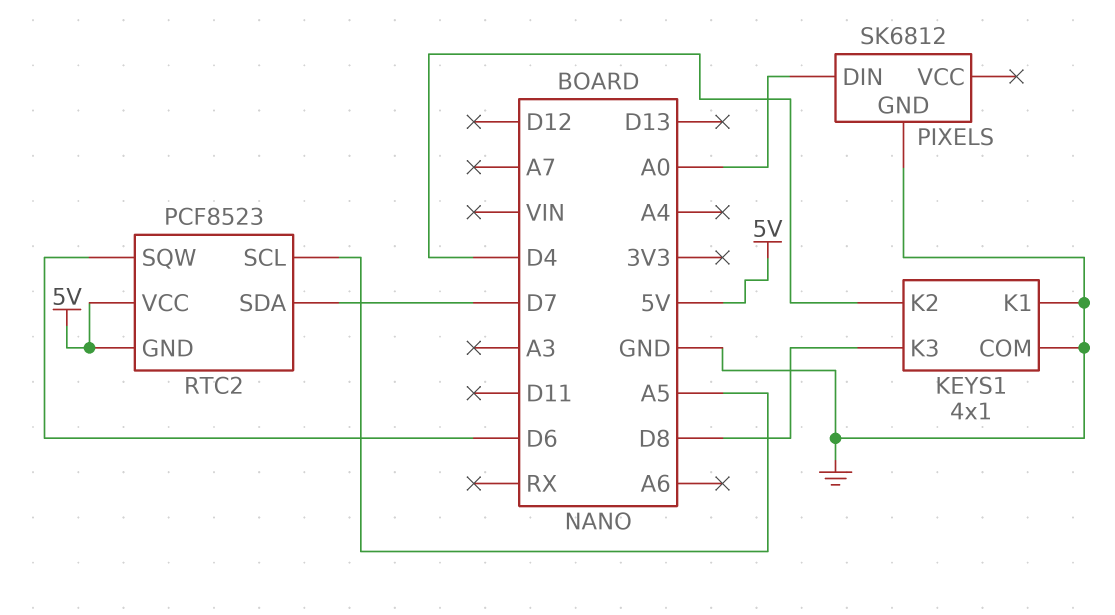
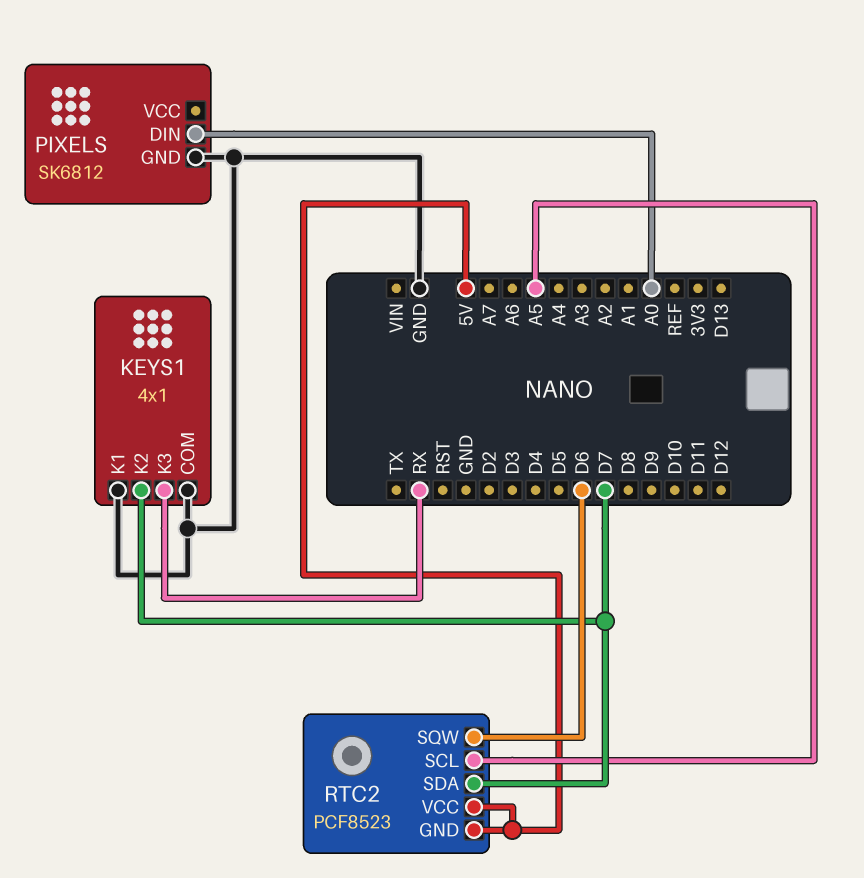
KEYS1 pin K2: D4 -> D7
KEYS1 pin K3: D8 -> RX

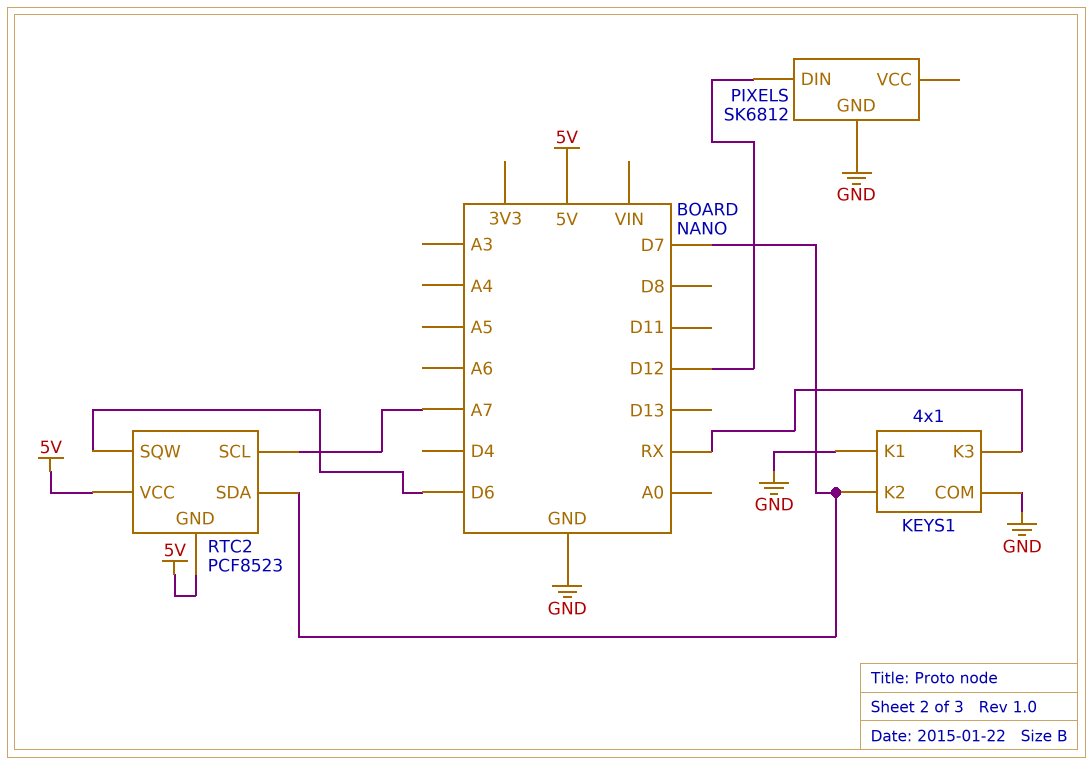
PIXELS pin DIN: A0 -> D12
RTC2 pin SCL: A5 -> A7

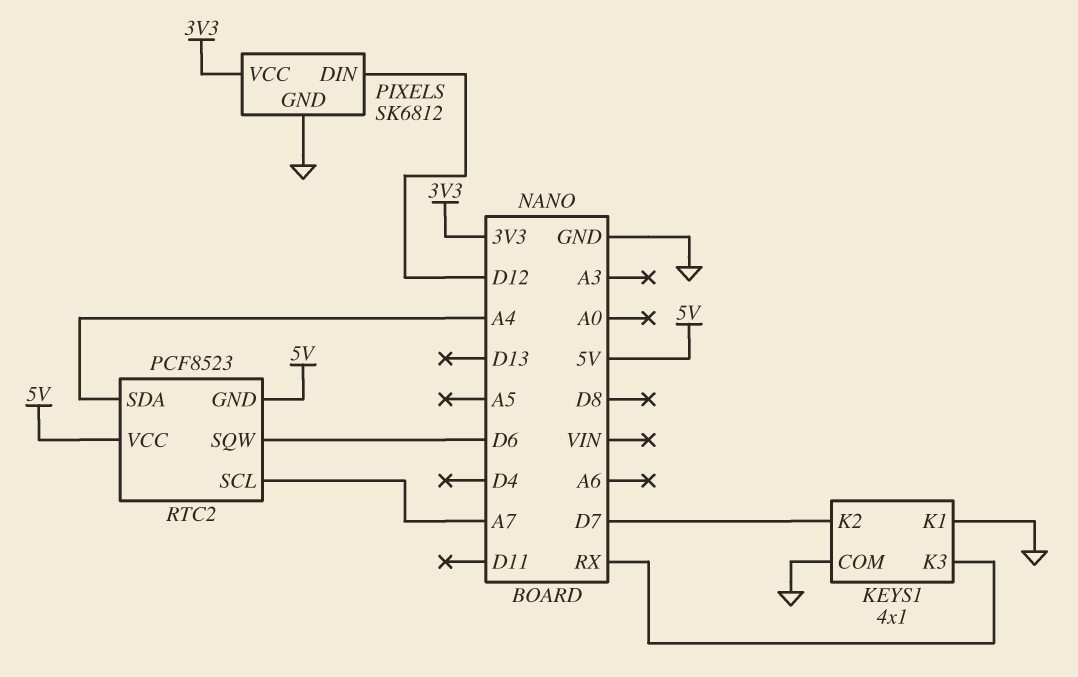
PIXELS pin VCC: none -> 3V3
RTC2 pin SDA: D7 -> A4

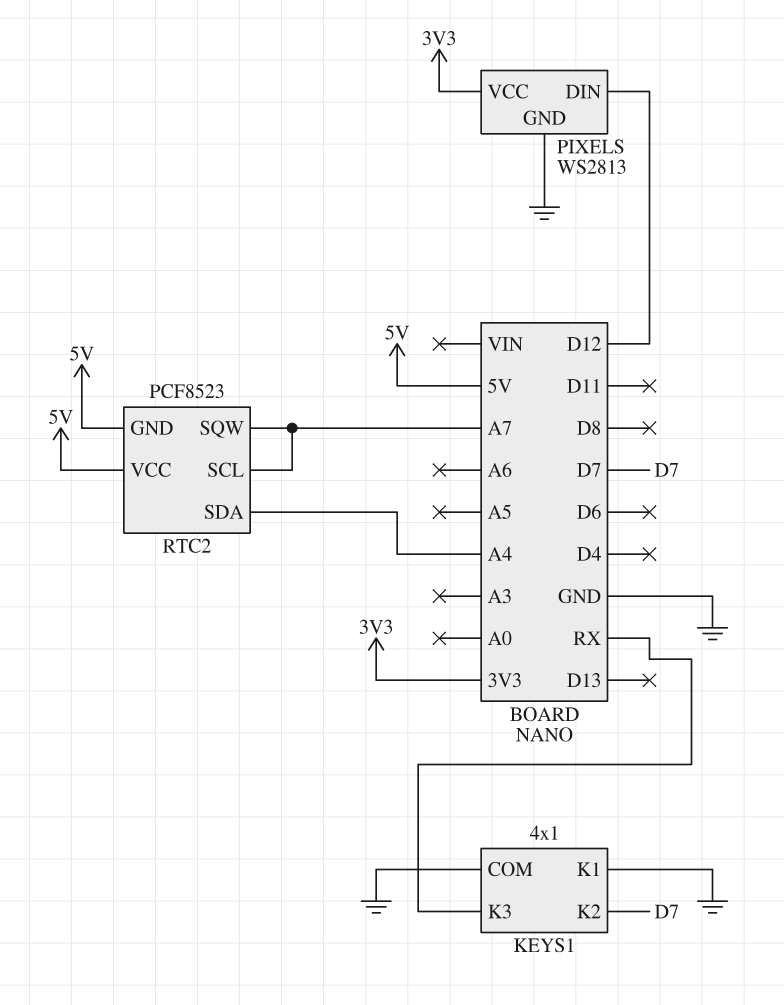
PIXELS: SK6812 -> WS2813
RTC2 pin SQW: D6 -> A7

